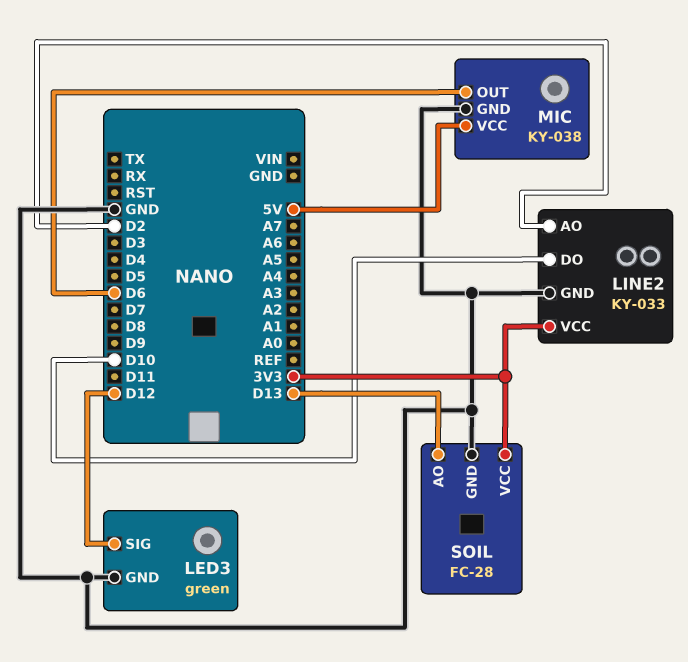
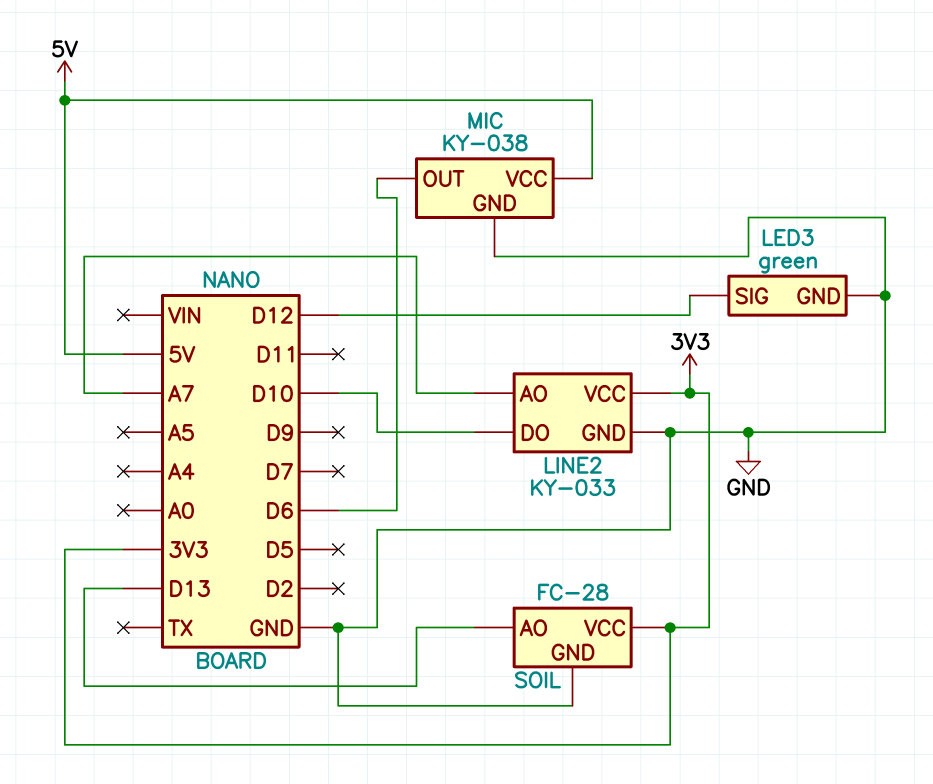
LINE2 pin AO: D2 -> A7

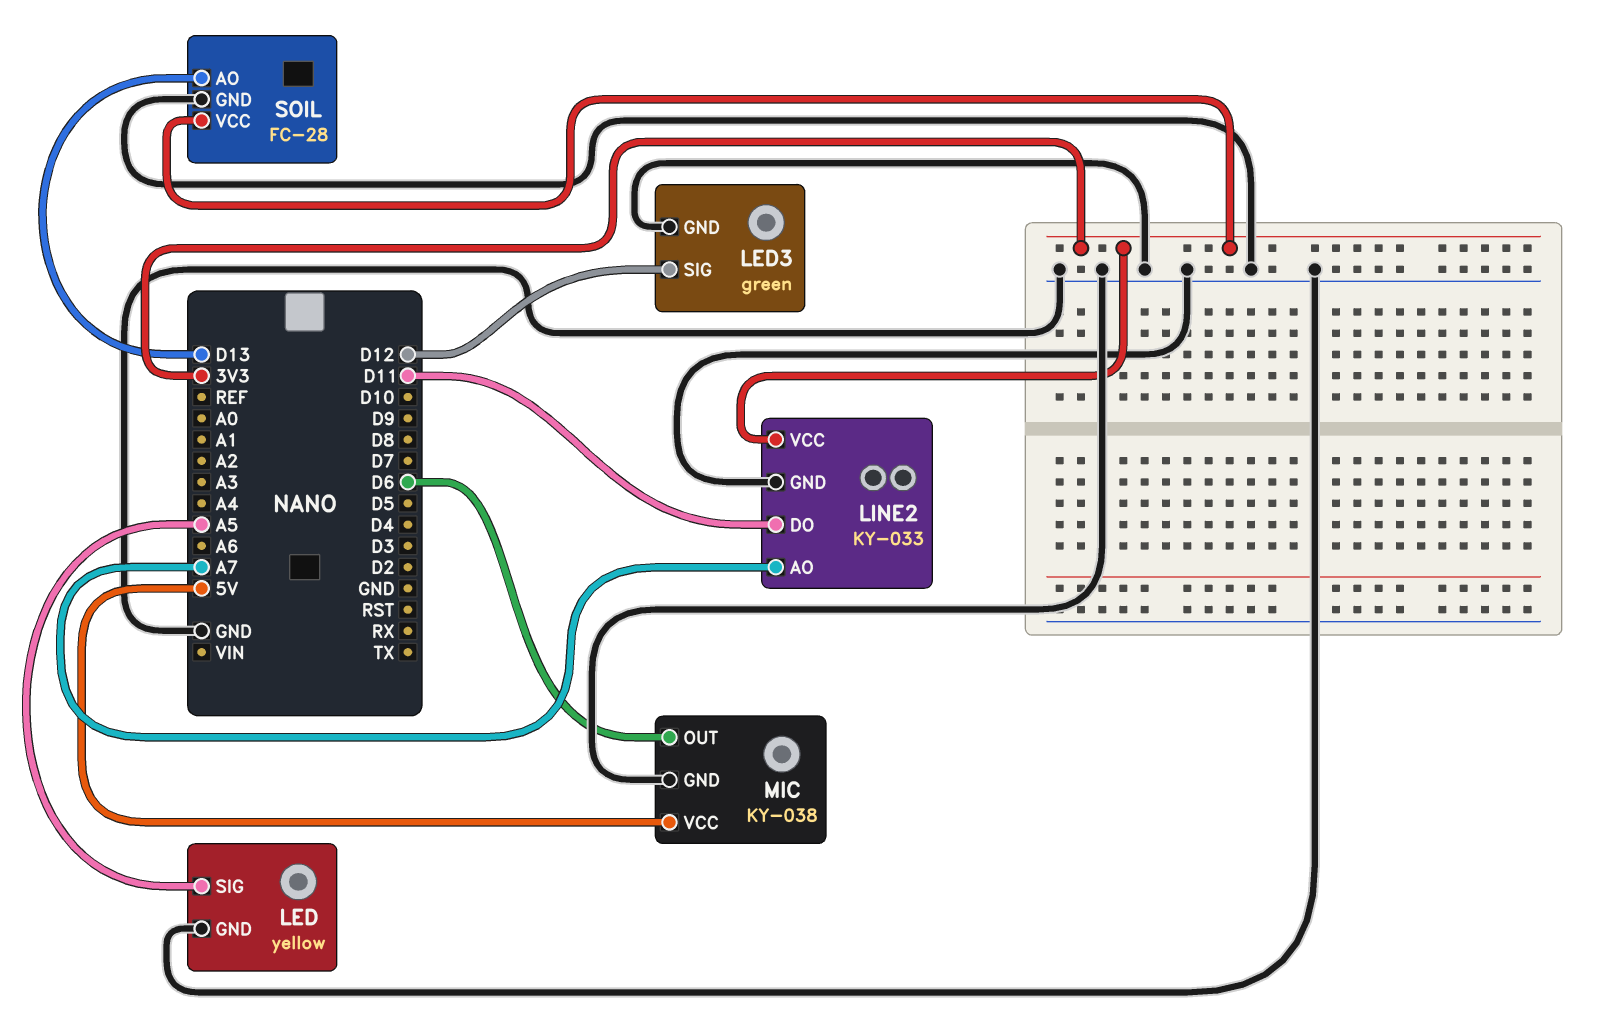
LED: none -> yellow
LED pin GND: none -> GND
LED pin SIG: none -> A5
LINE2 pin DO: D10 -> D11

